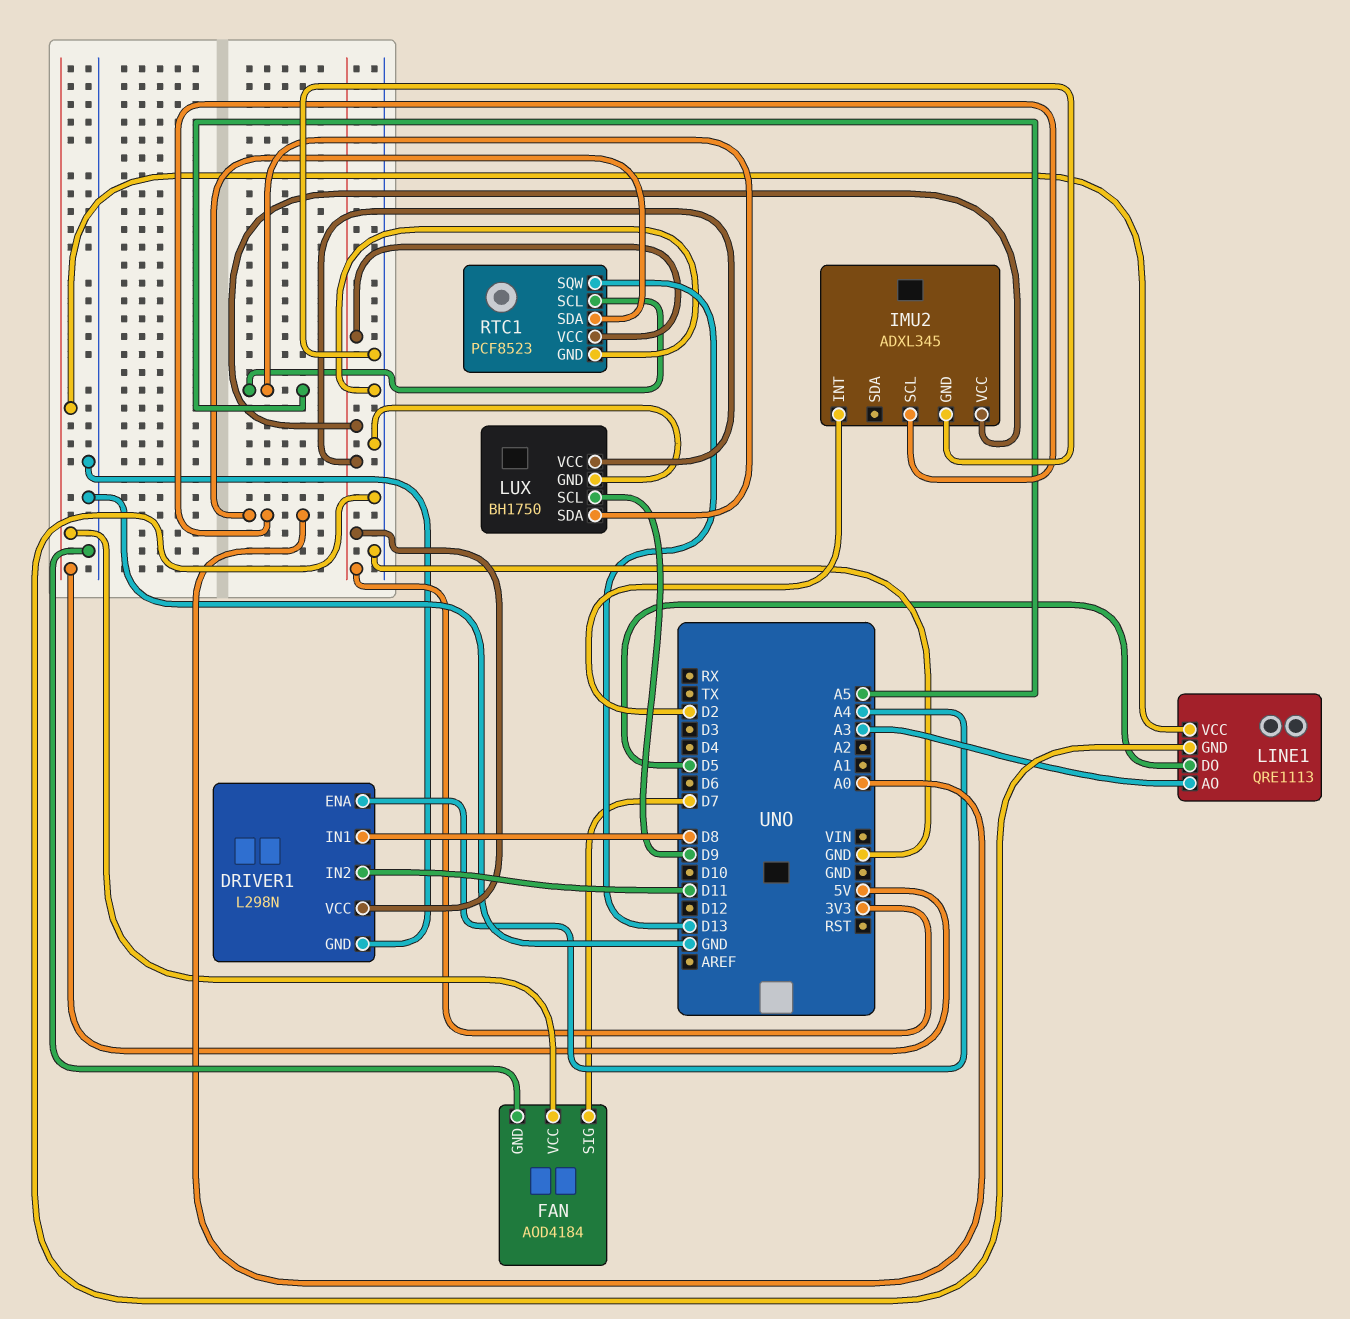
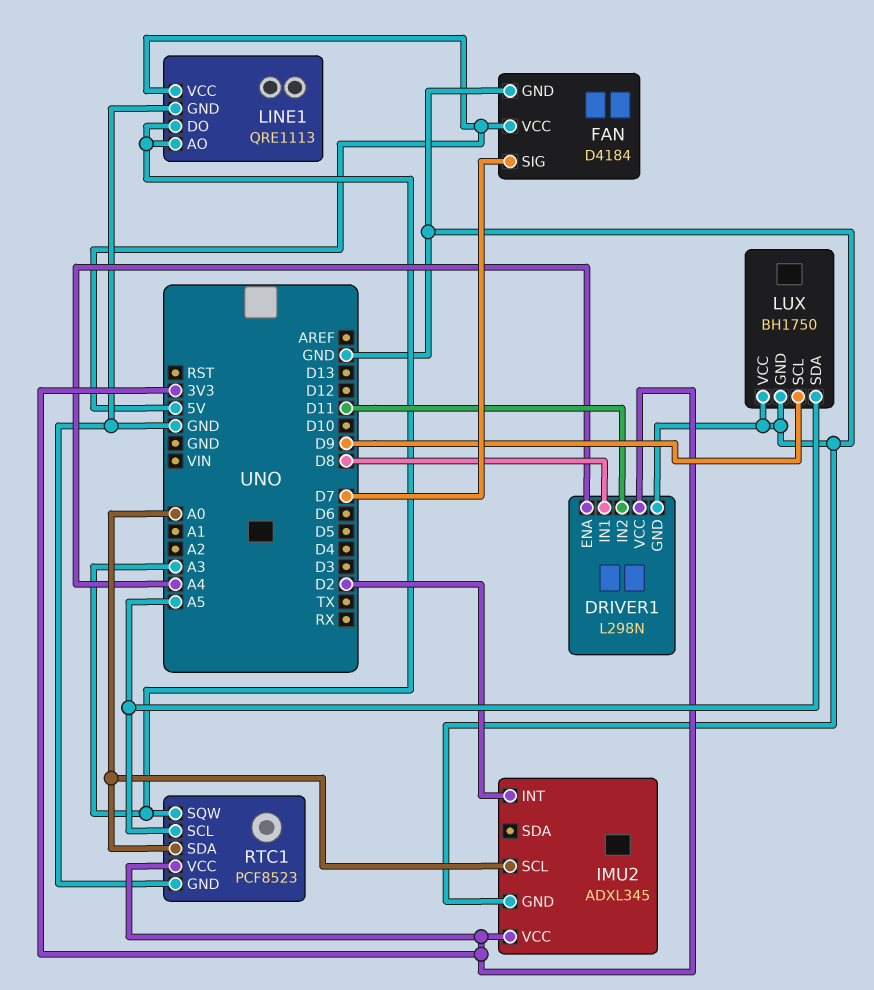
FAN: AOD4184 -> D4184
LINE1 pin DO: D5 -> A3
LUX pin VCC: 3V3 -> GND
RTC1 pin SQW: D13 -> A3

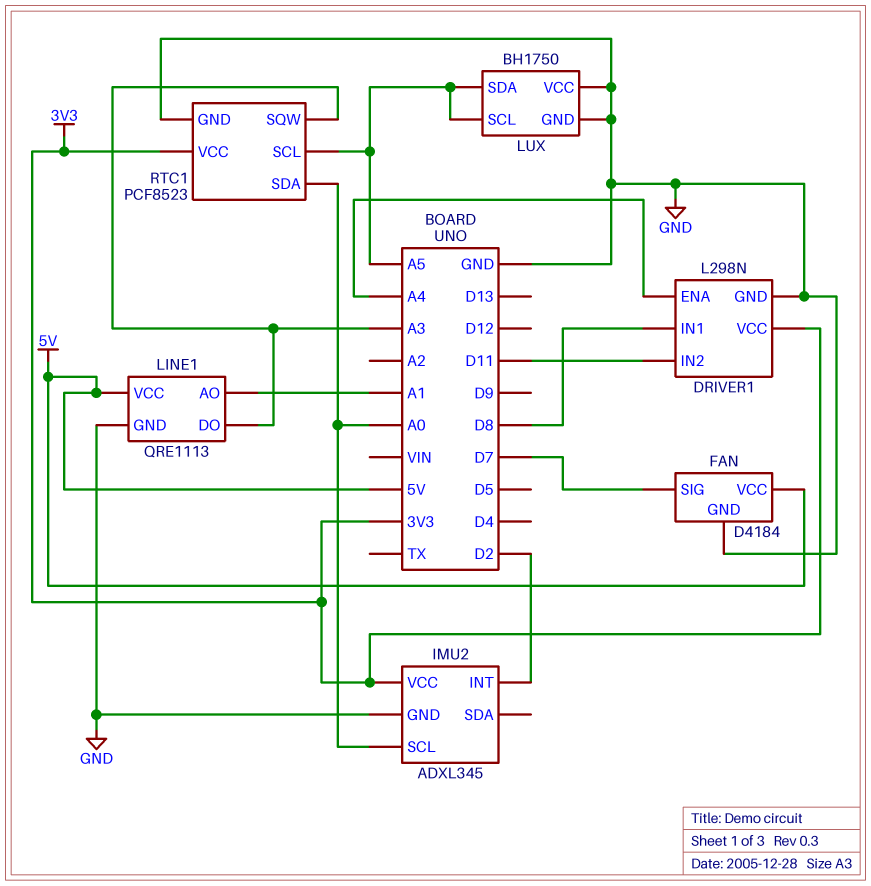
LINE1 pin AO: A3 -> A1
LUX pin SCL: D9 -> A5

